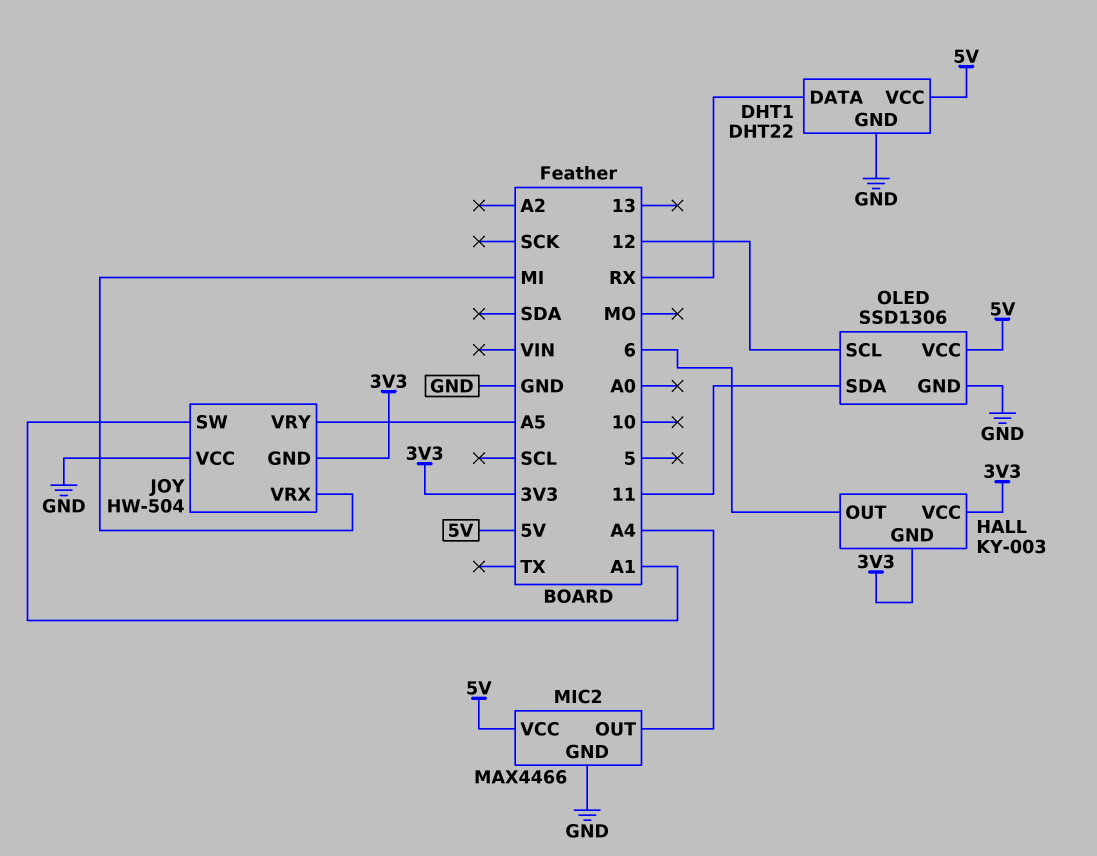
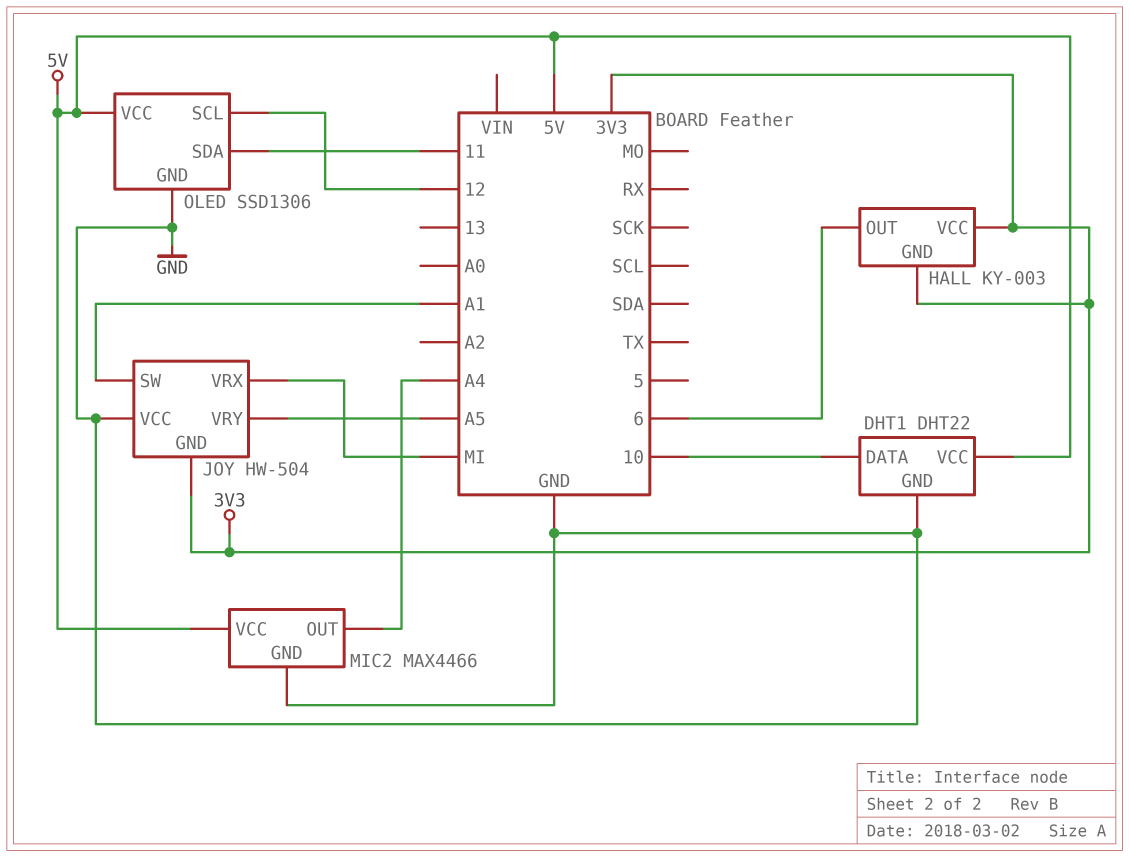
DHT1 pin DATA: RX -> 10

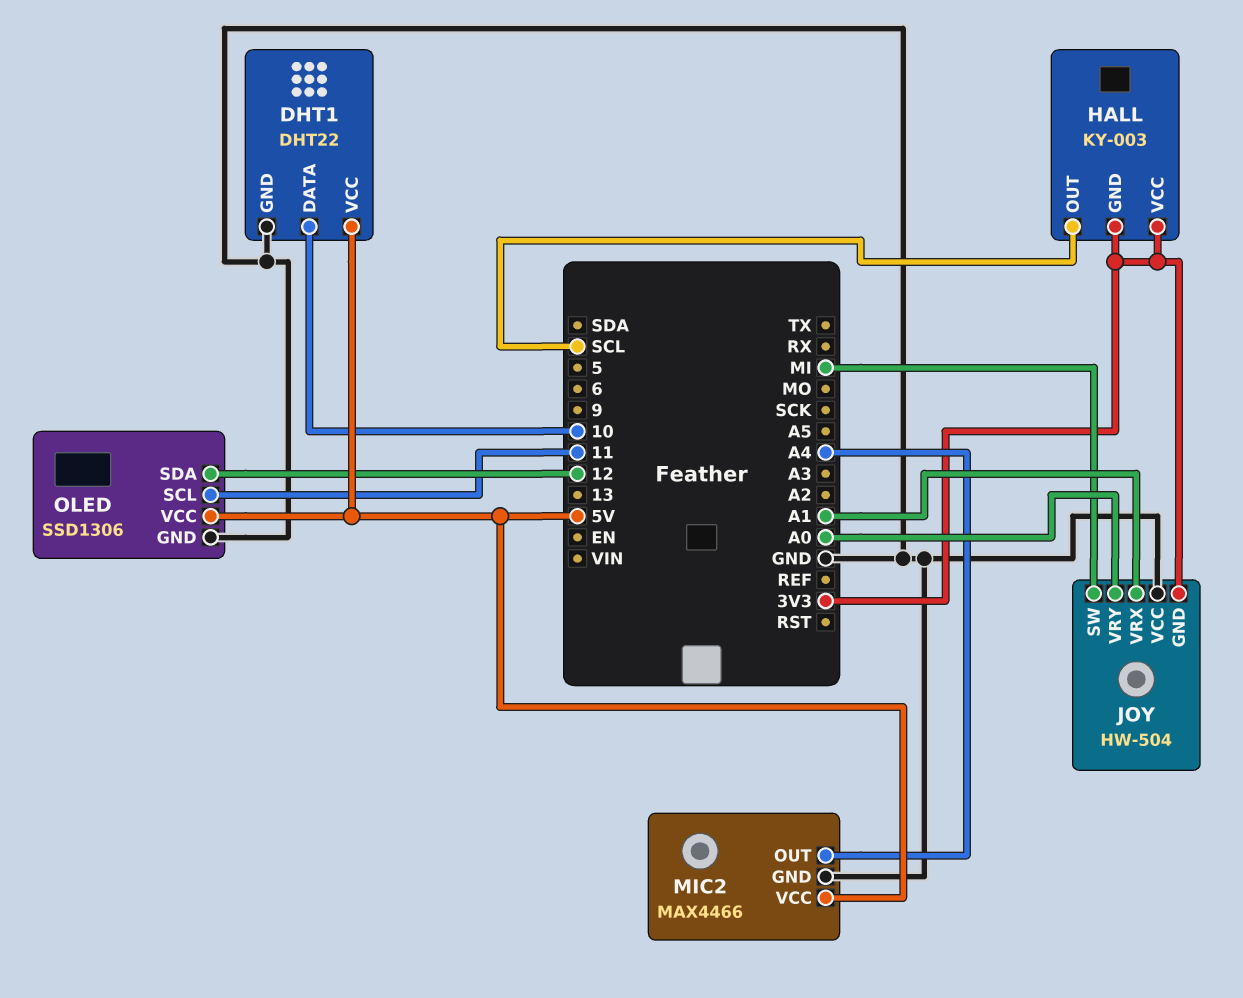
HALL pin OUT: 6 -> SCL
JOY pin SW: A1 -> MI
JOY pin VRX: MI -> A1
JOY pin VRY: A5 -> A0
OLED pin SCL: 12 -> 11
OLED pin SDA: 11 -> 12

